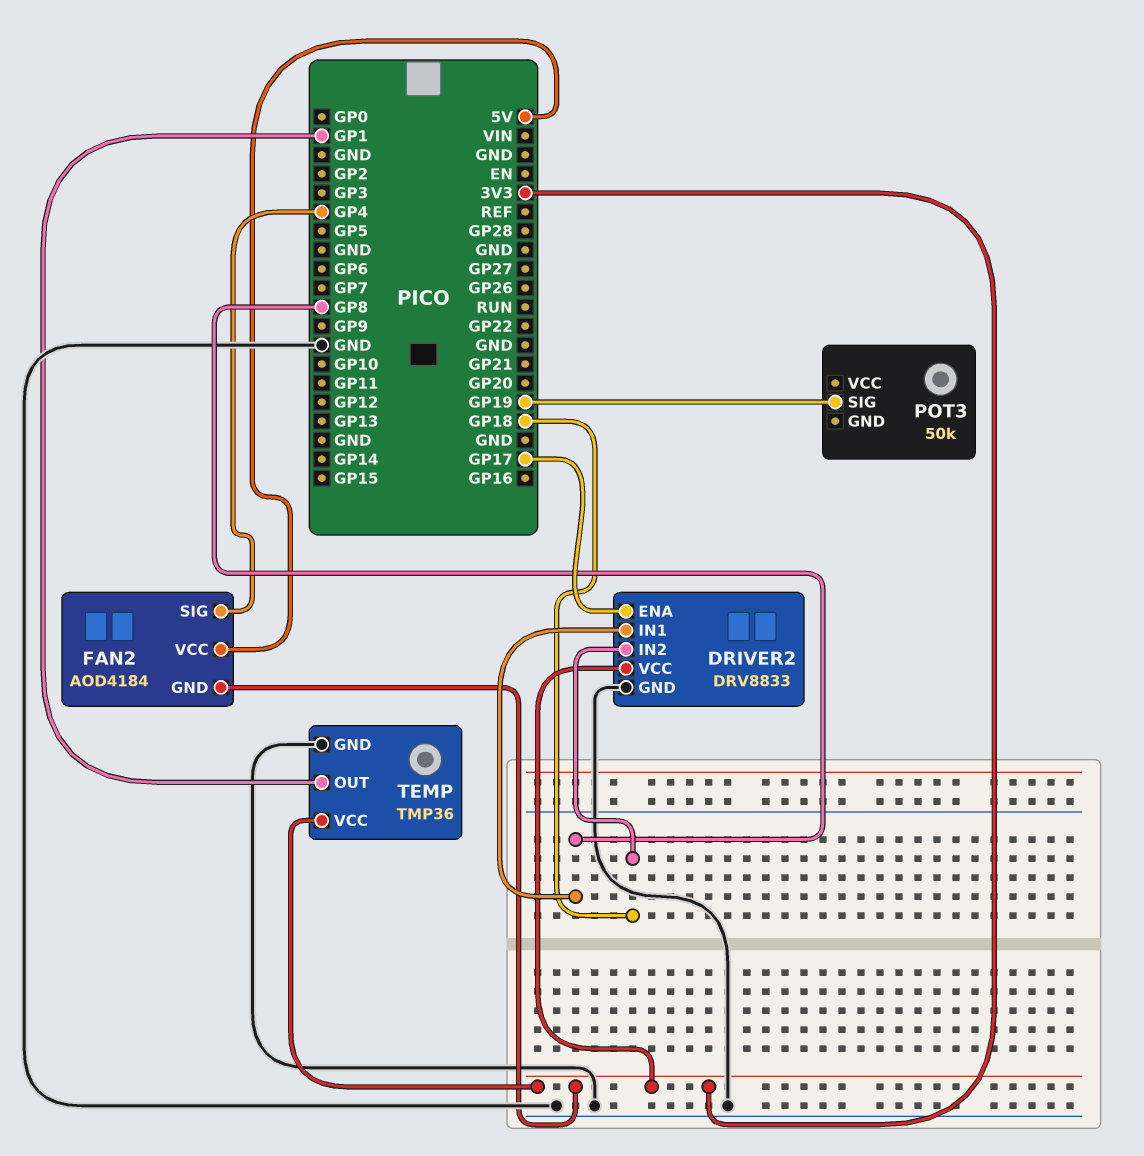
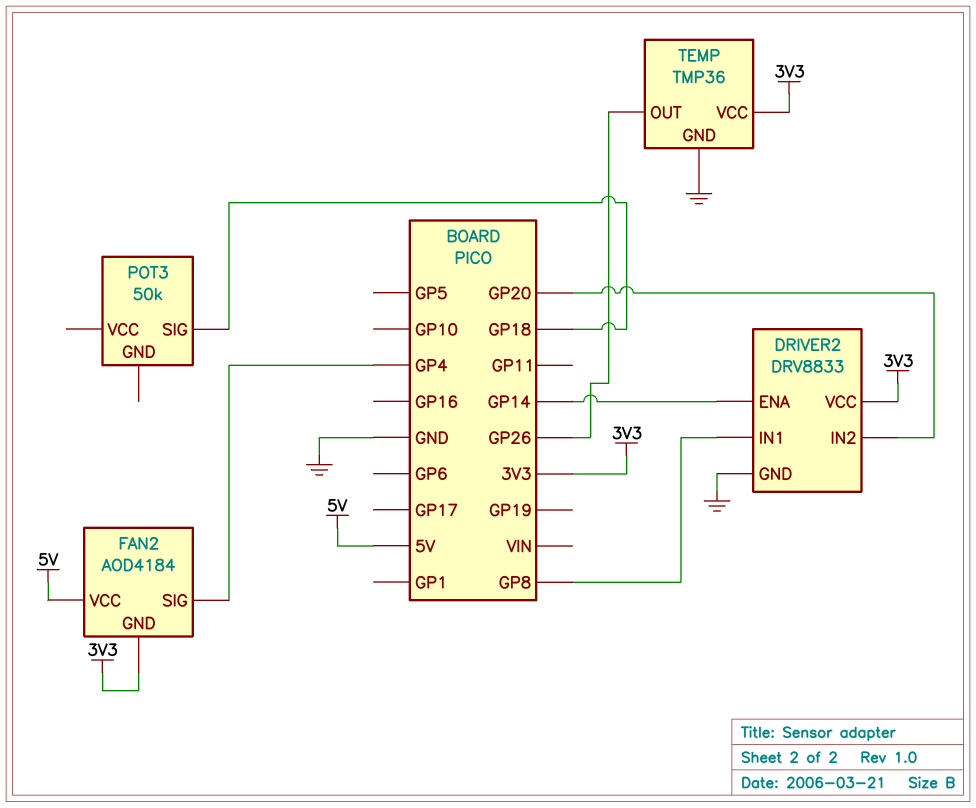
DRIVER2 pin ENA: GP17 -> GP14
DRIVER2 pin IN2: GP18 -> GP20
POT3 pin SIG: GP19 -> GP18
TEMP pin OUT: GP1 -> GP26

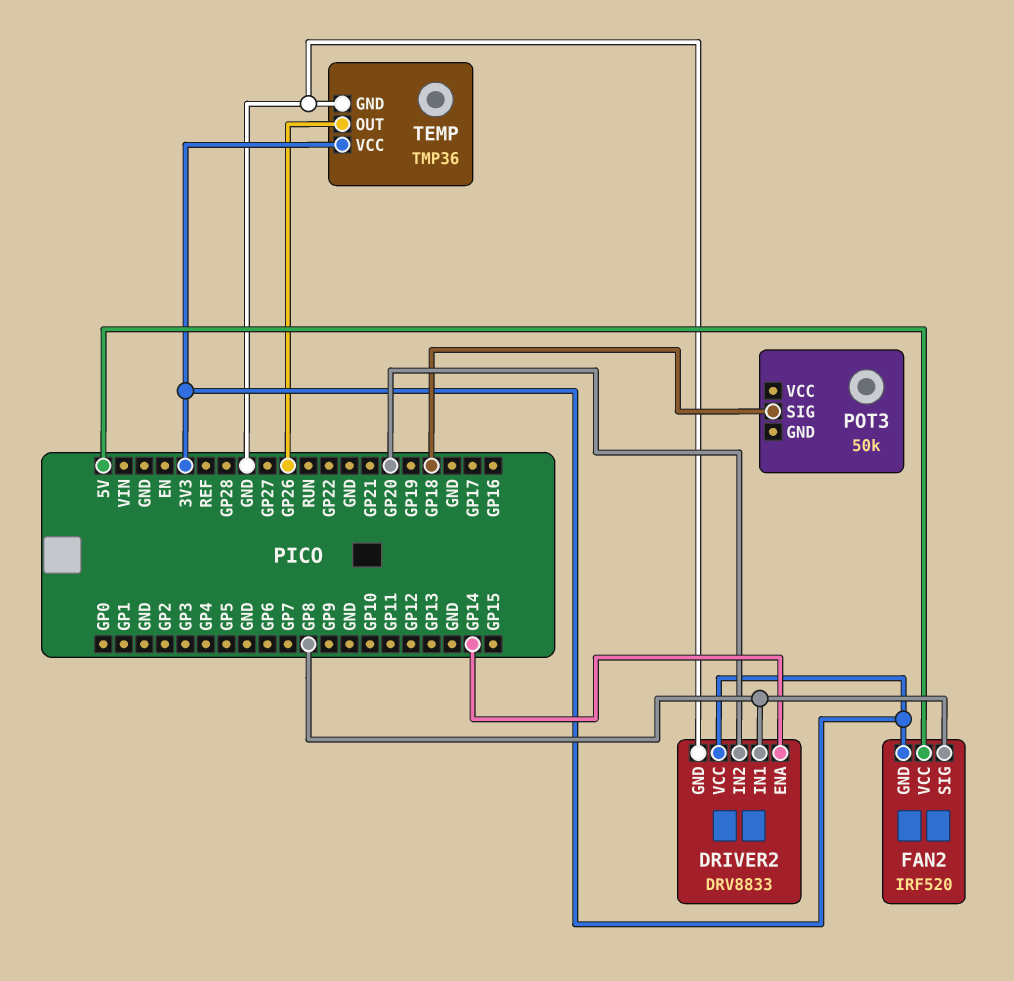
FAN2: AOD4184 -> IRF520
FAN2 pin SIG: GP4 -> GP8

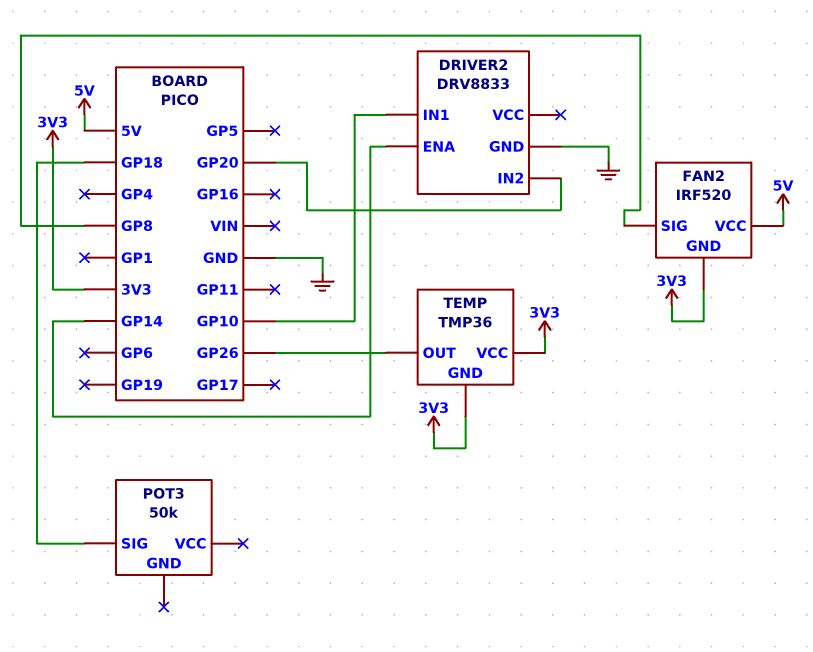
DRIVER2 pin IN1: GP8 -> GP10
DRIVER2 pin VCC: 3V3 -> none
TEMP pin GND: GND -> 3V3

